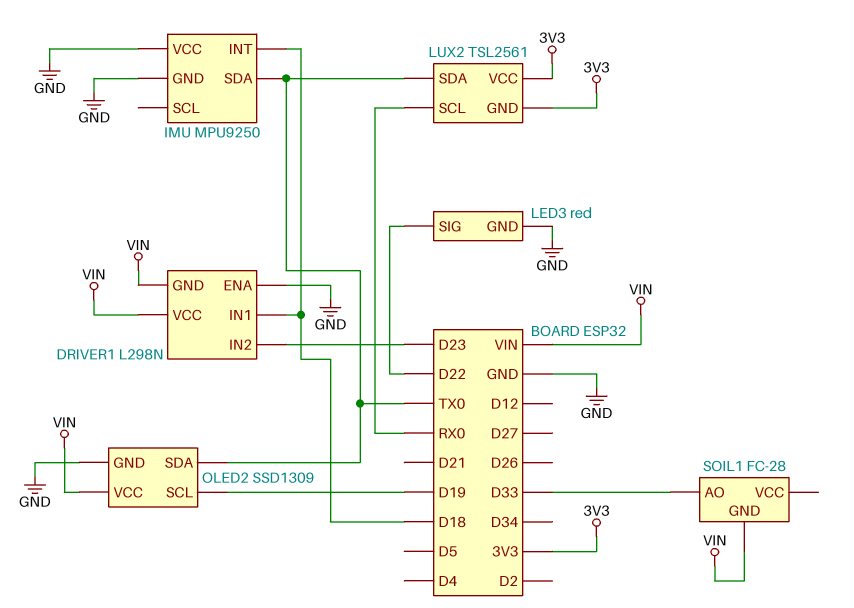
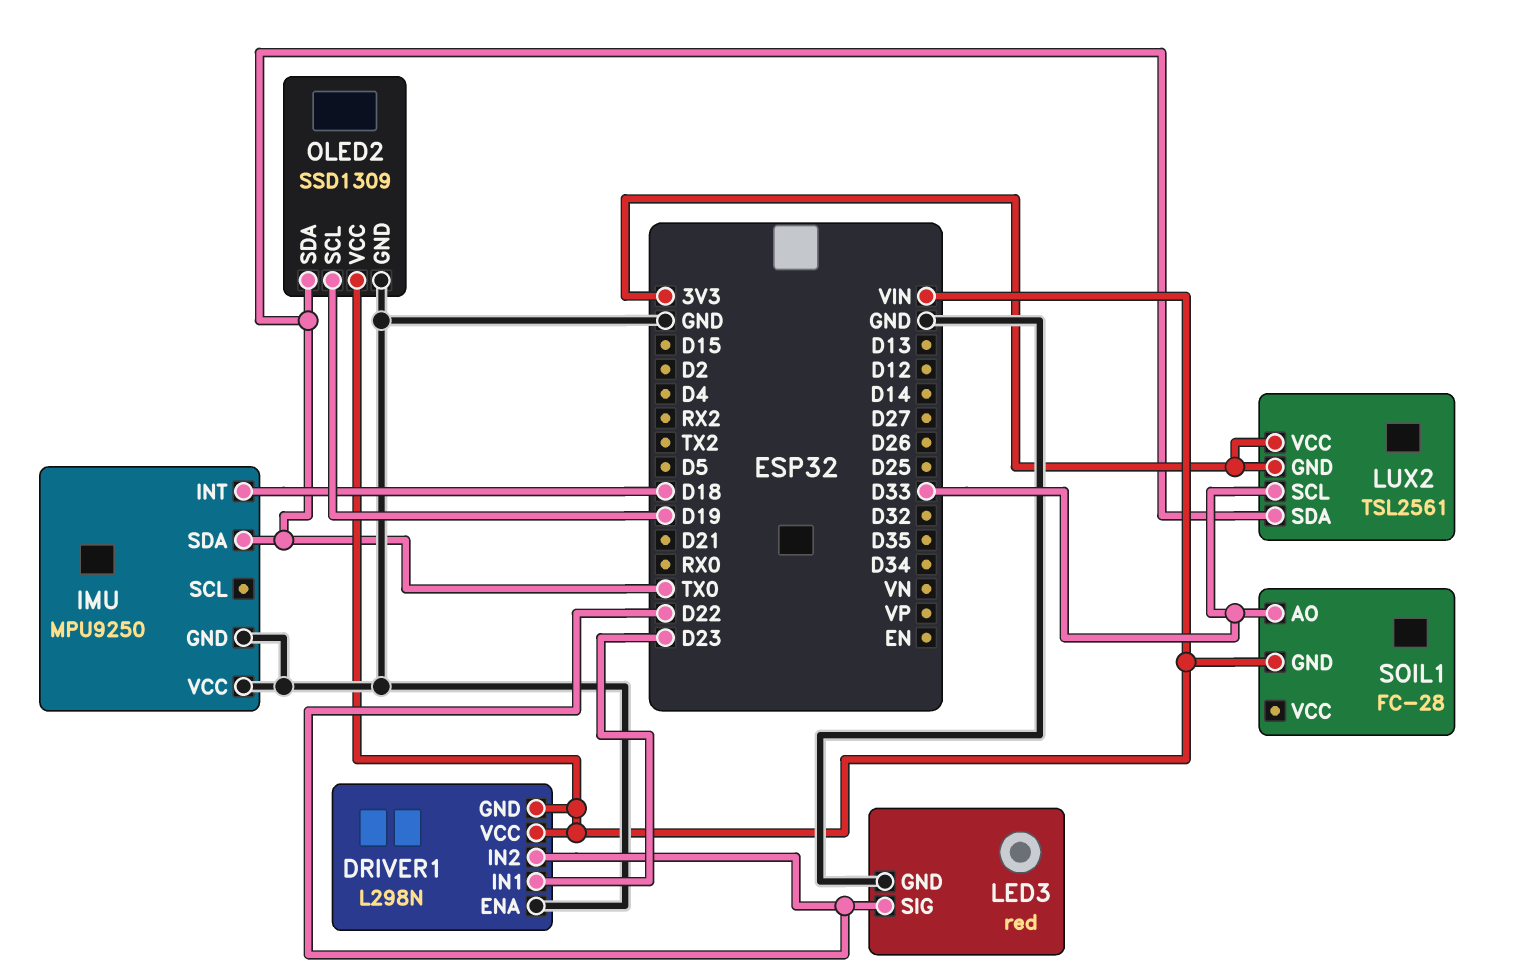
DRIVER1 pin IN1: D18 -> D23
DRIVER1 pin IN2: D23 -> D22
LUX2 pin SCL: RX0 -> D33

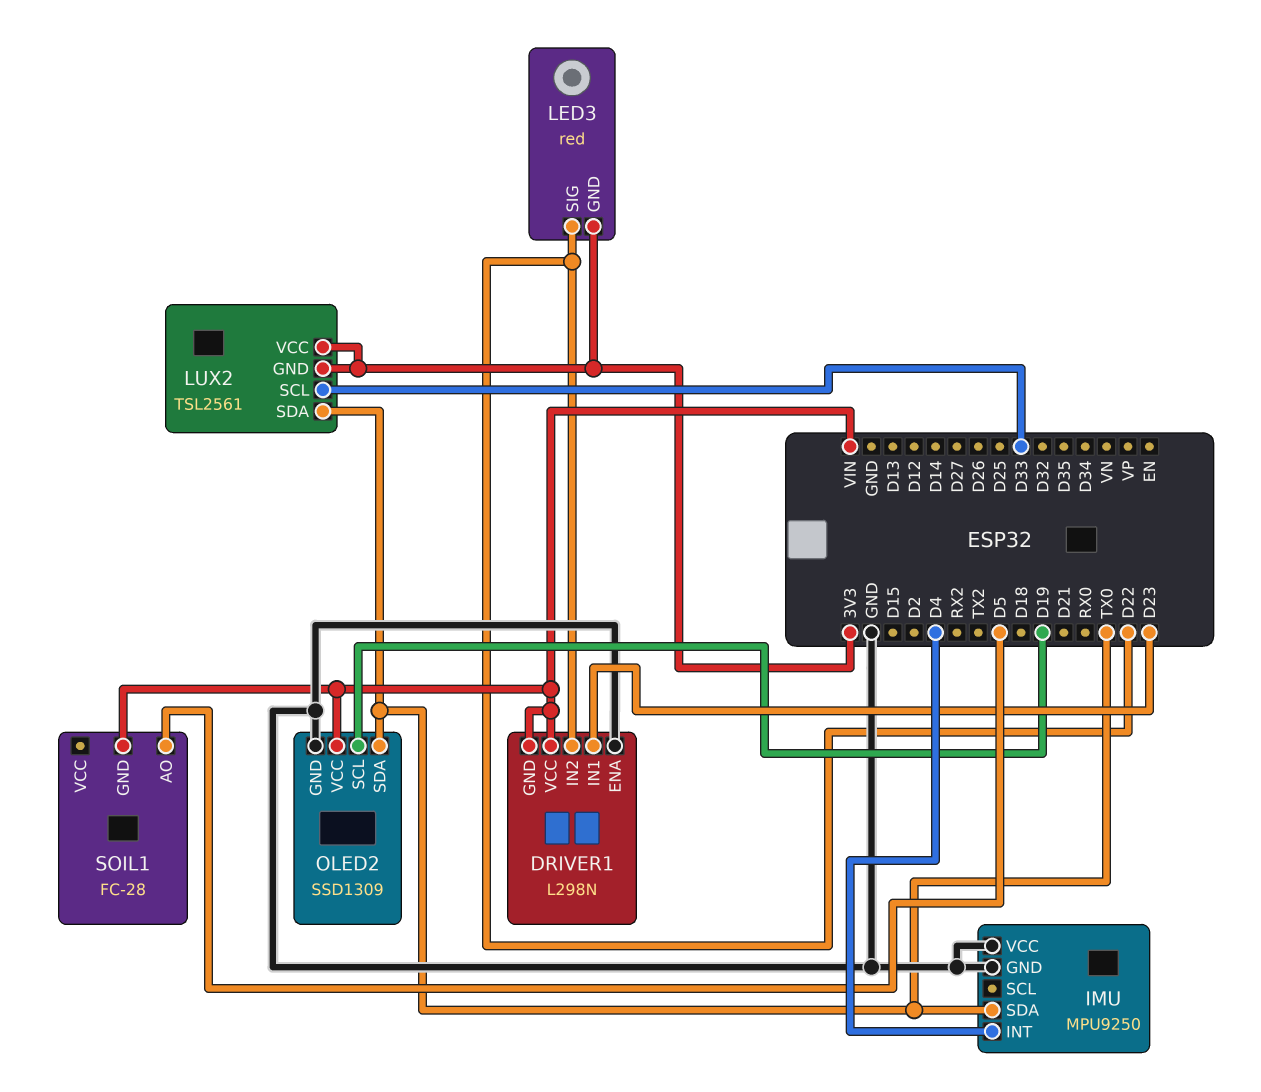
IMU pin INT: D18 -> D4
LED3 pin GND: GND -> 3V3
SOIL1 pin AO: D33 -> D5

